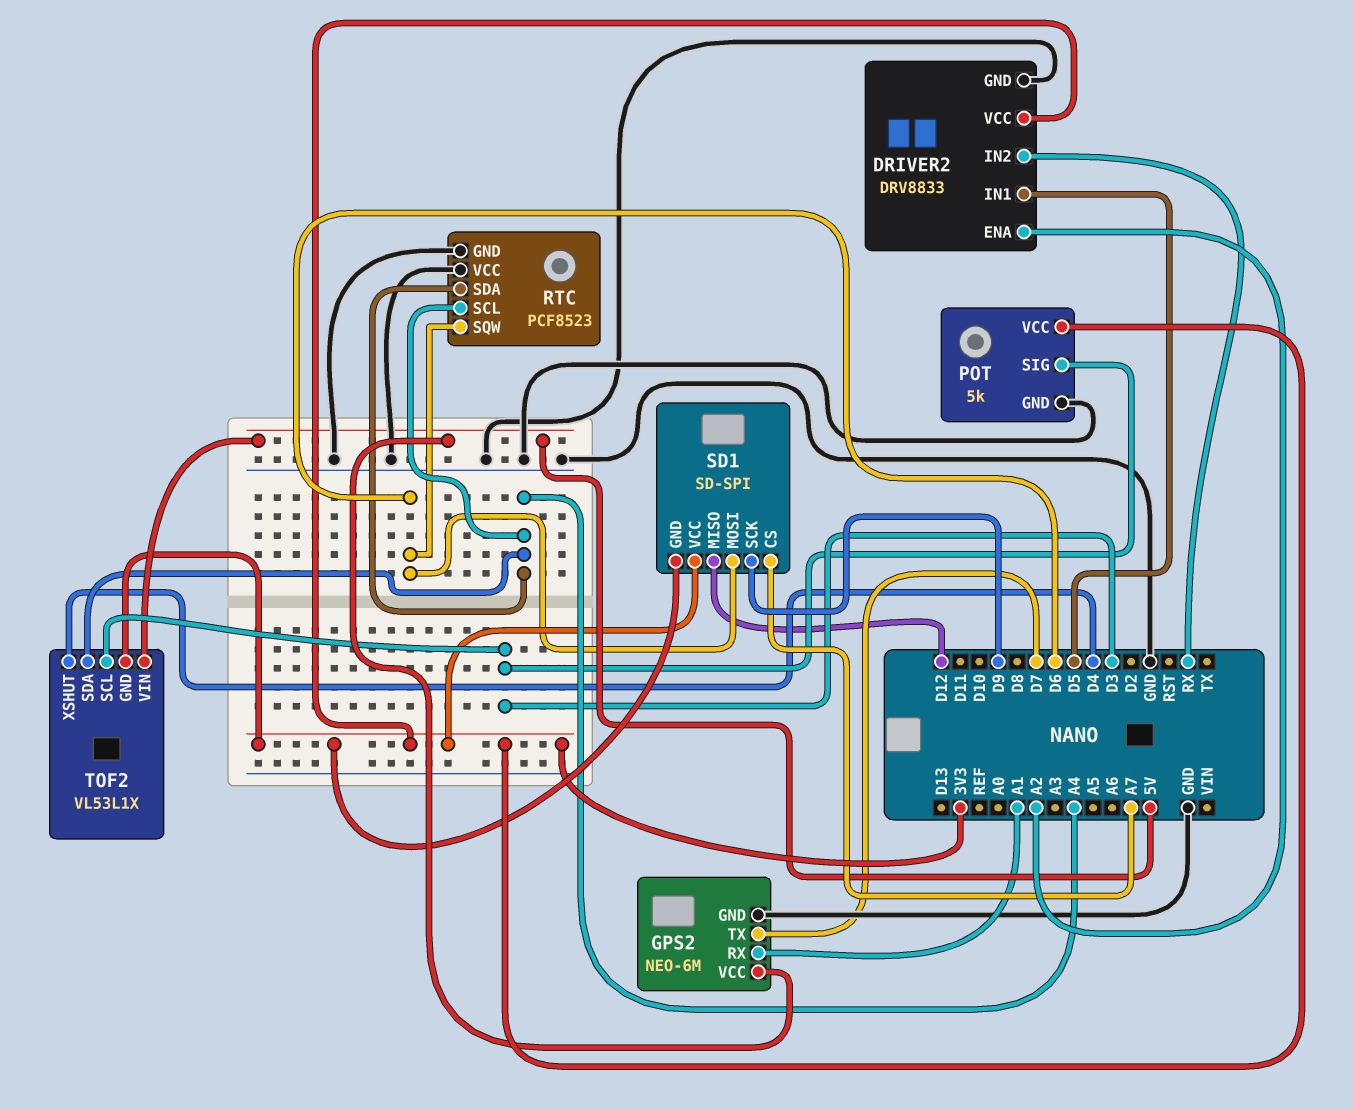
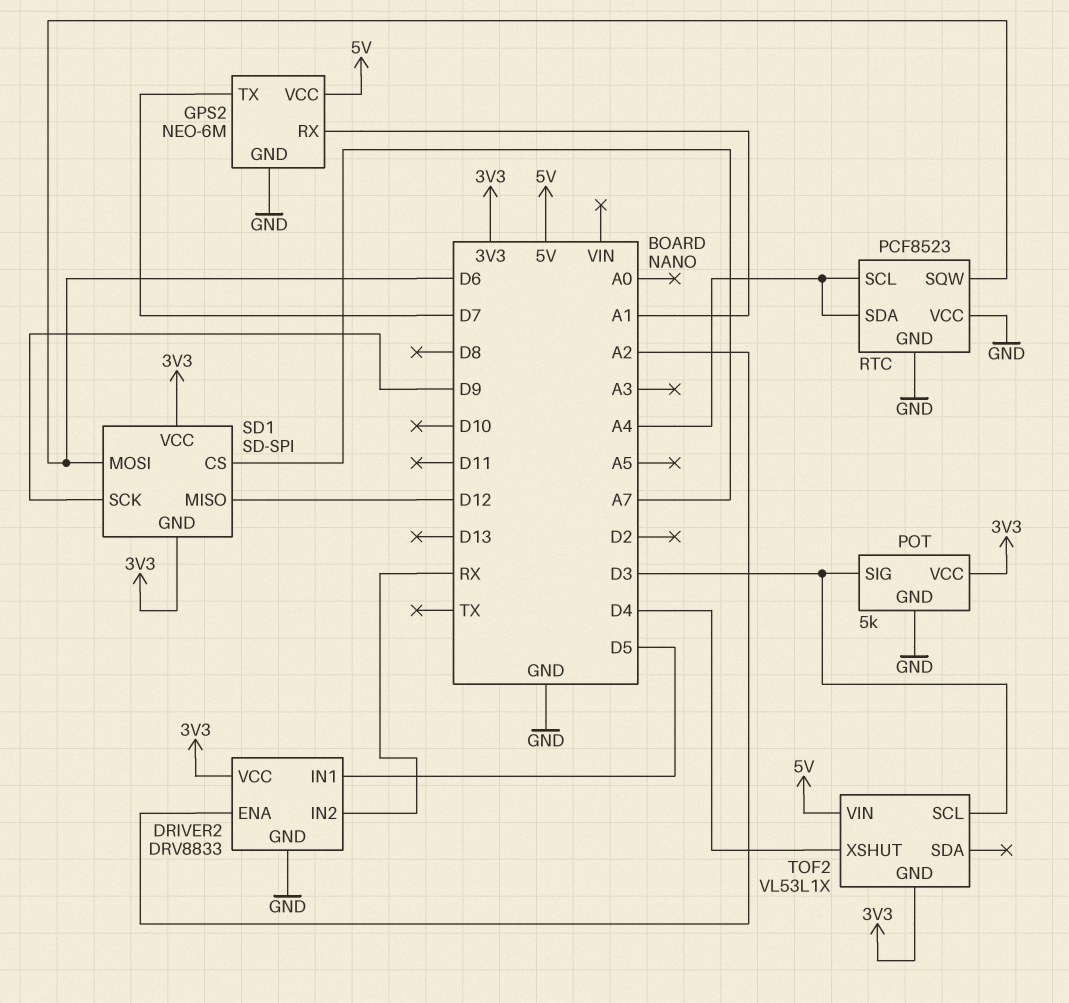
TOF2 pin SDA: A4 -> none

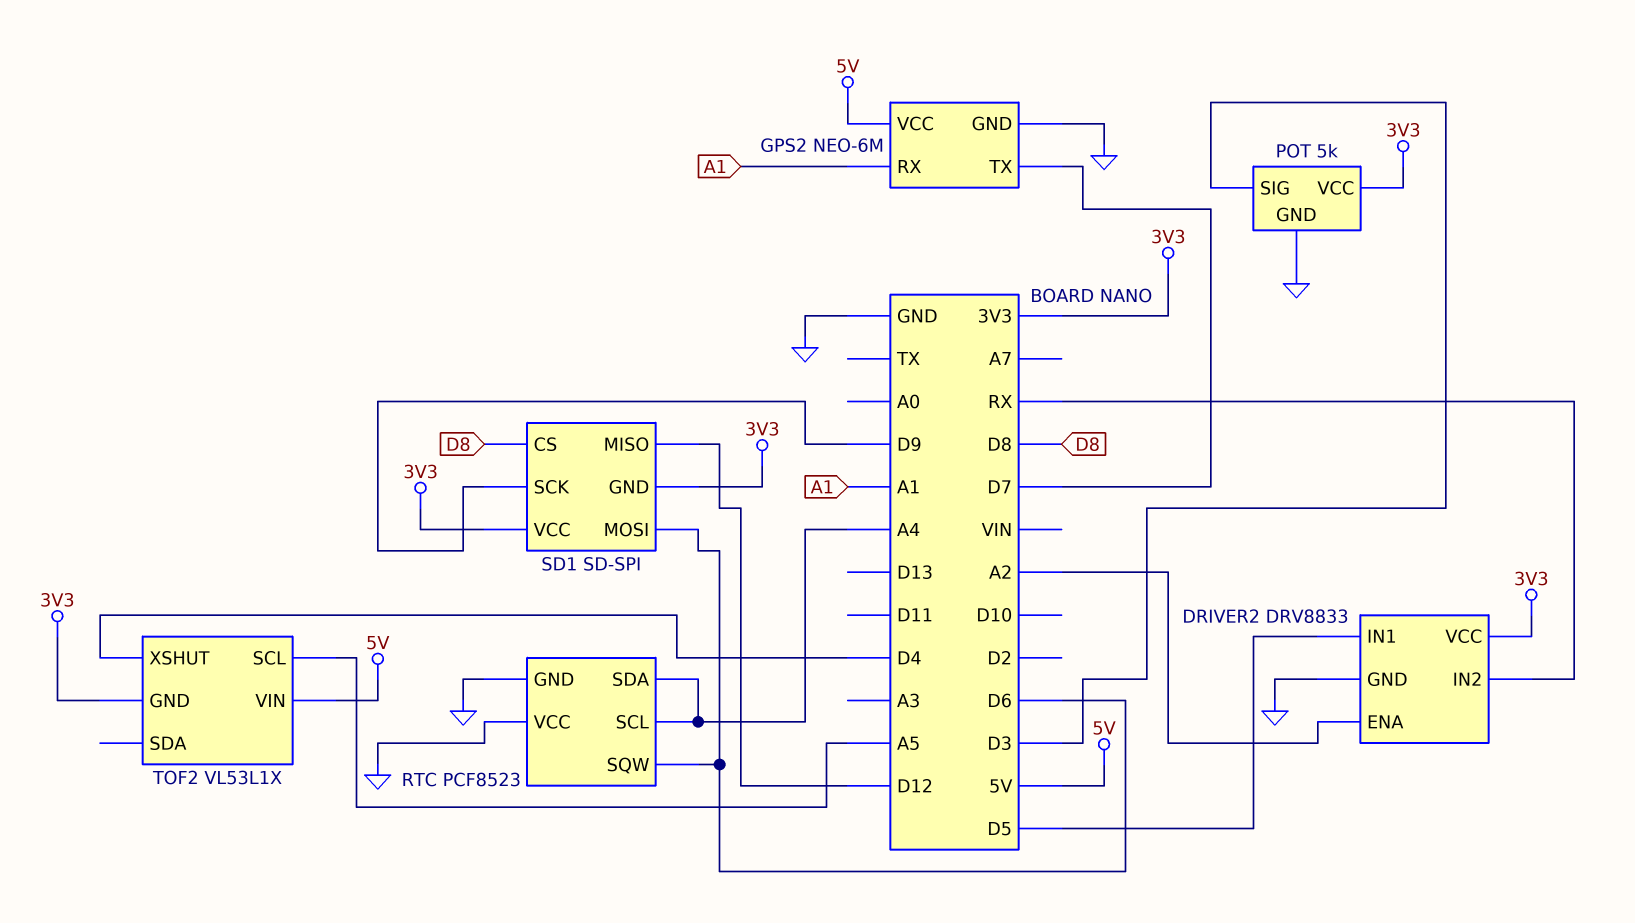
SD1 pin CS: A7 -> D8
TOF2 pin SCL: D3 -> A5

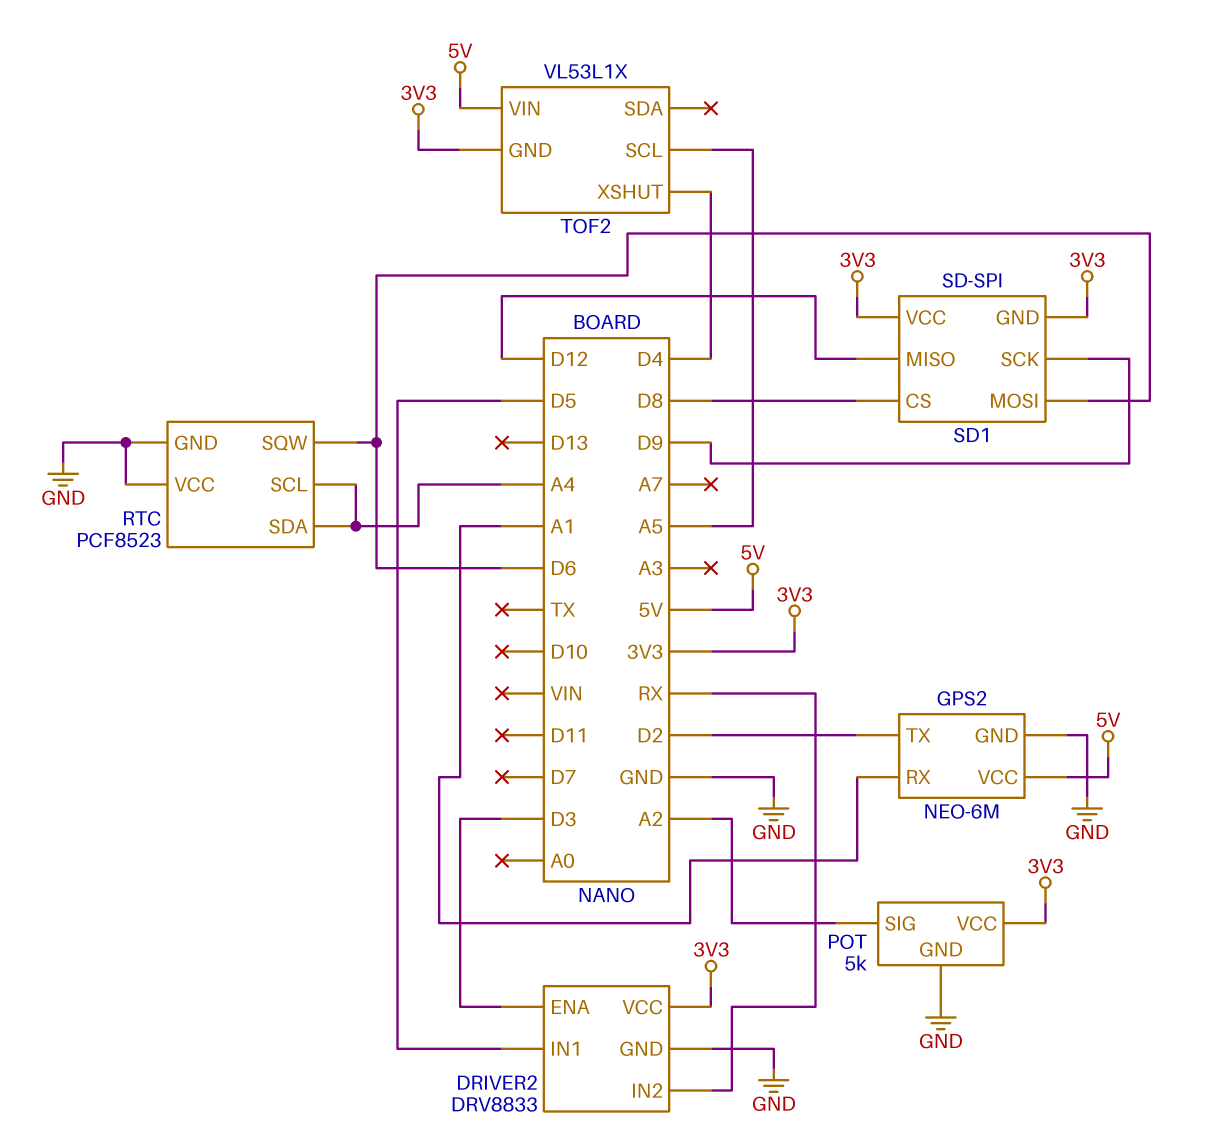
DRIVER2 pin ENA: A2 -> D3
GPS2 pin TX: D7 -> D2
POT pin SIG: D3 -> A2

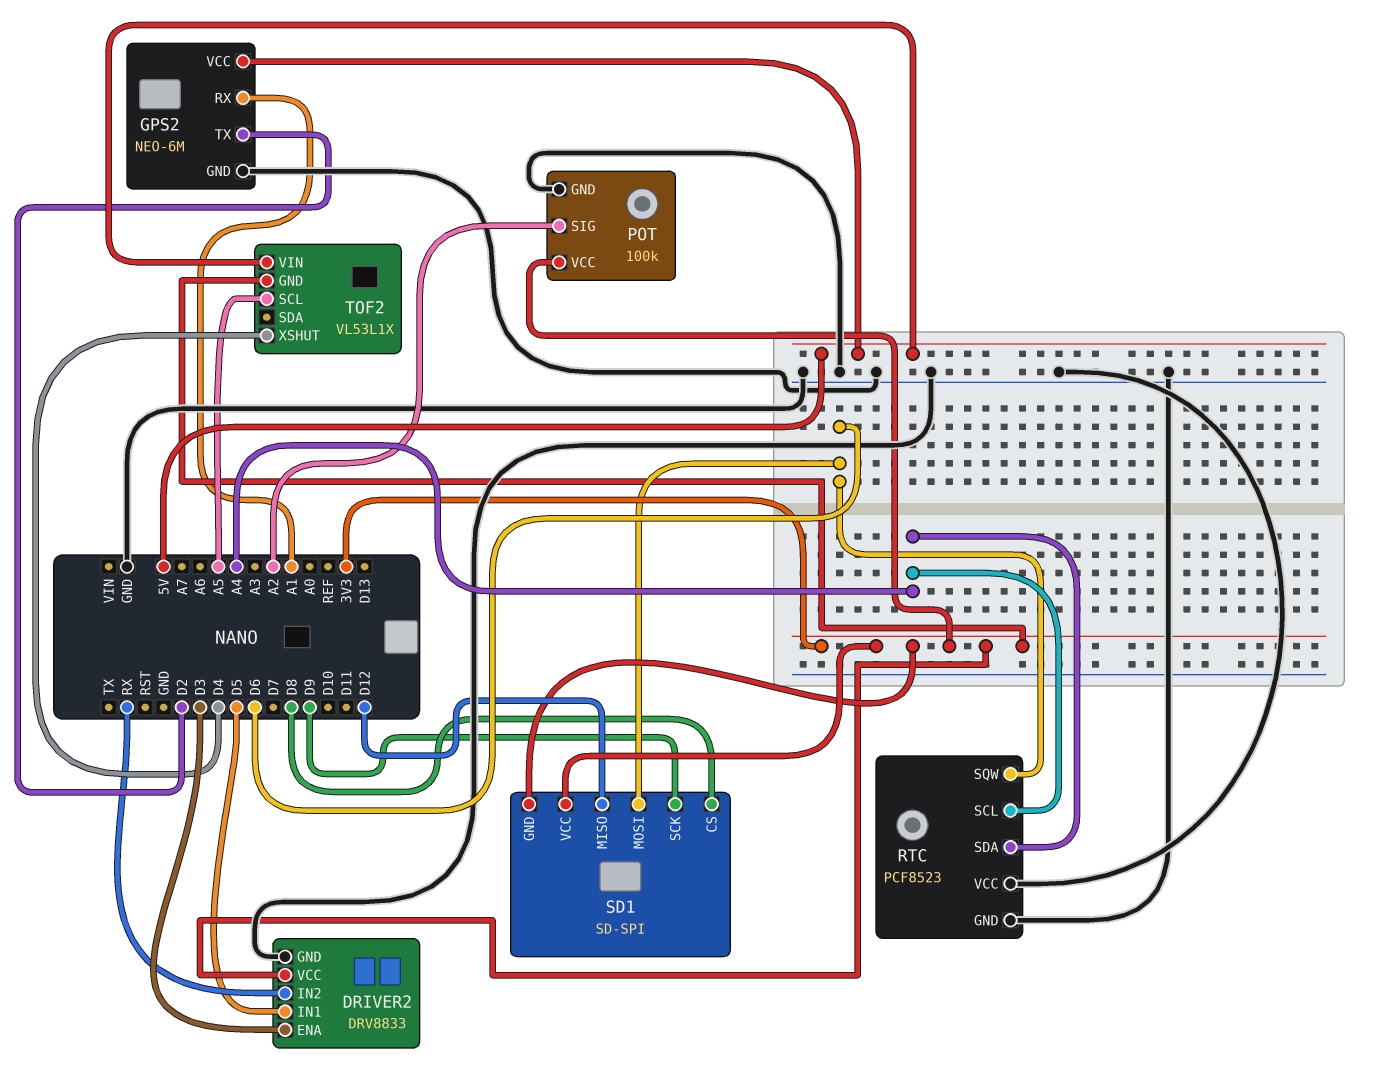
POT: 5k -> 100k

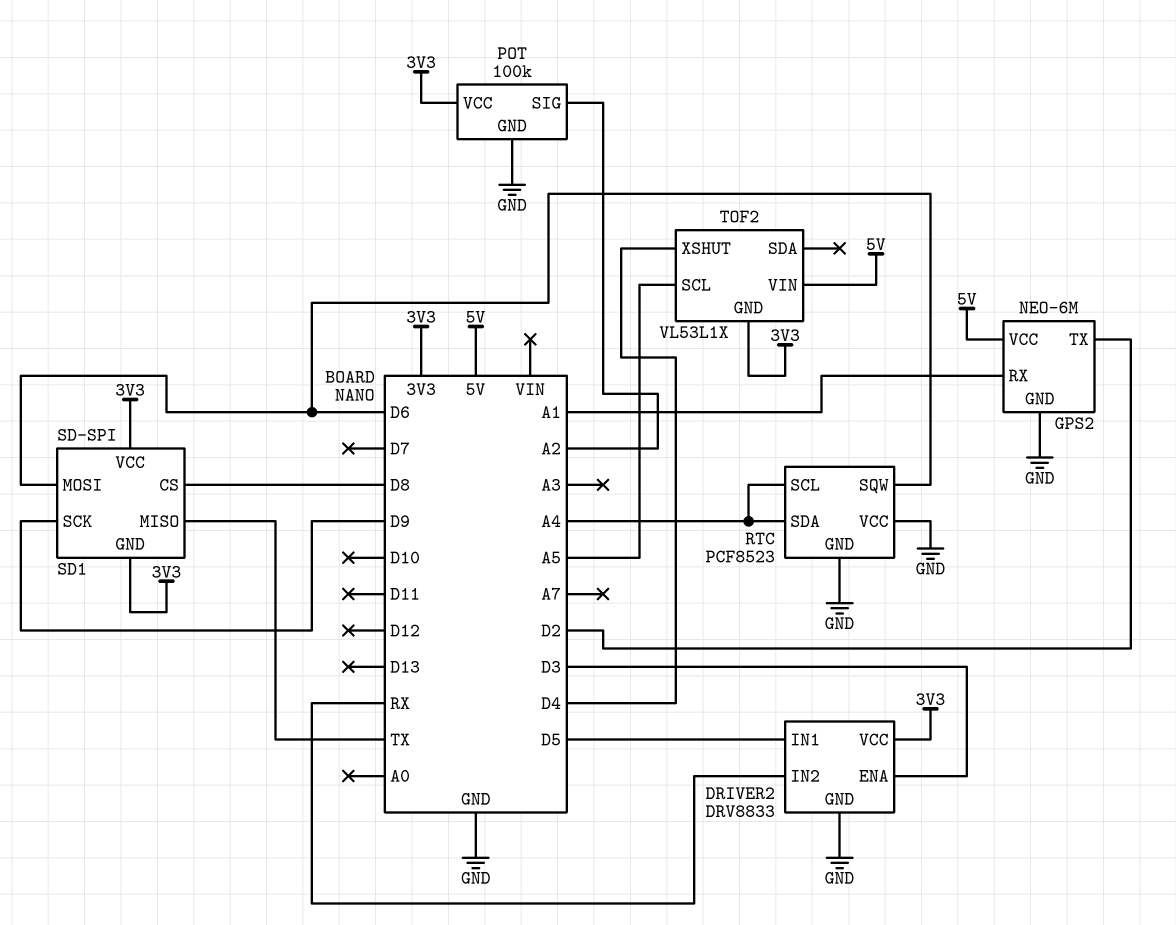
SD1 pin MISO: D12 -> TX

